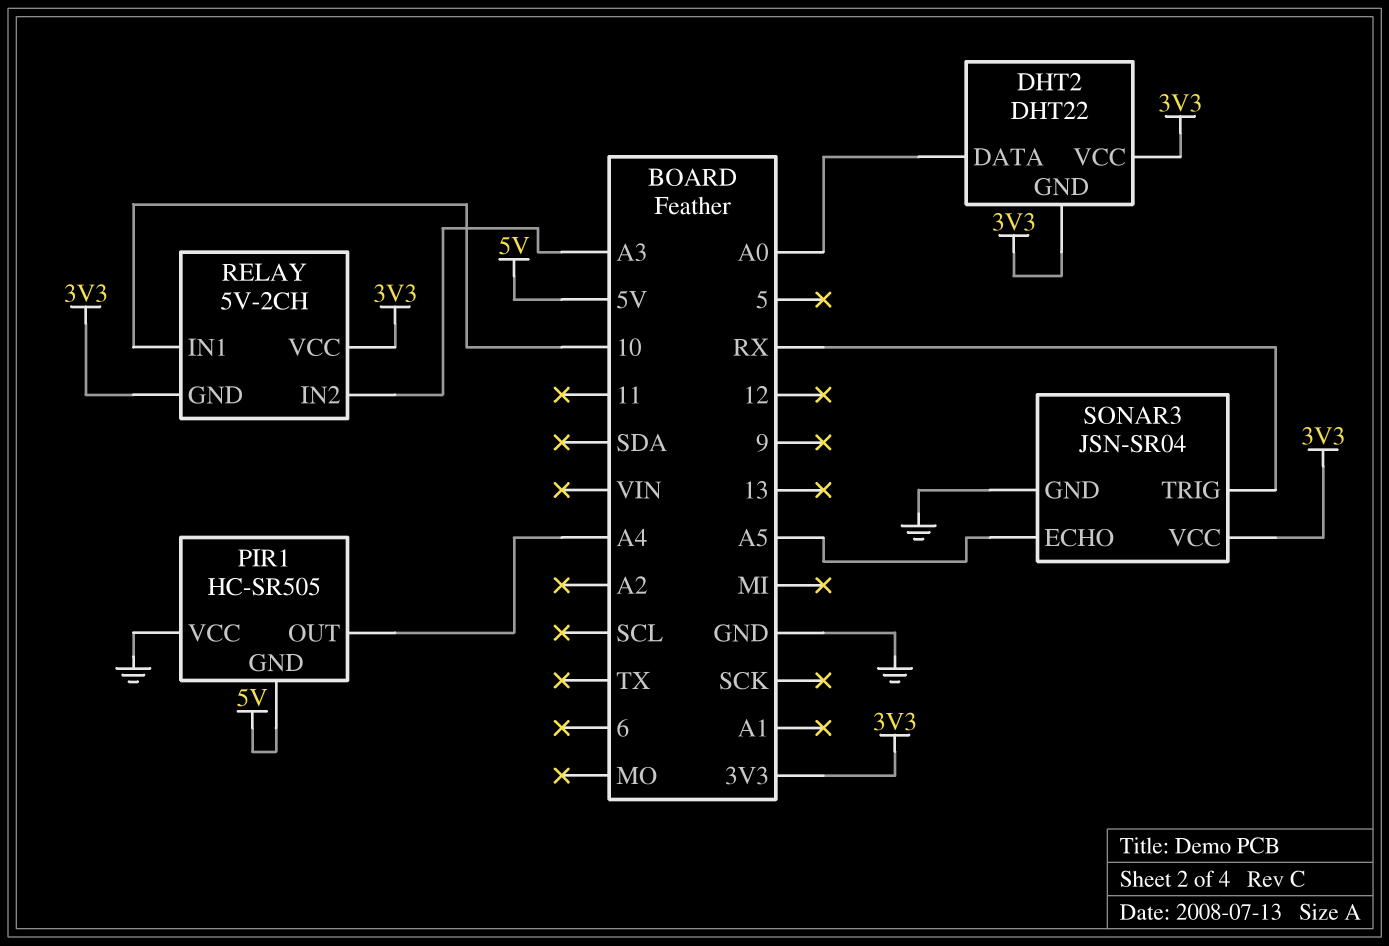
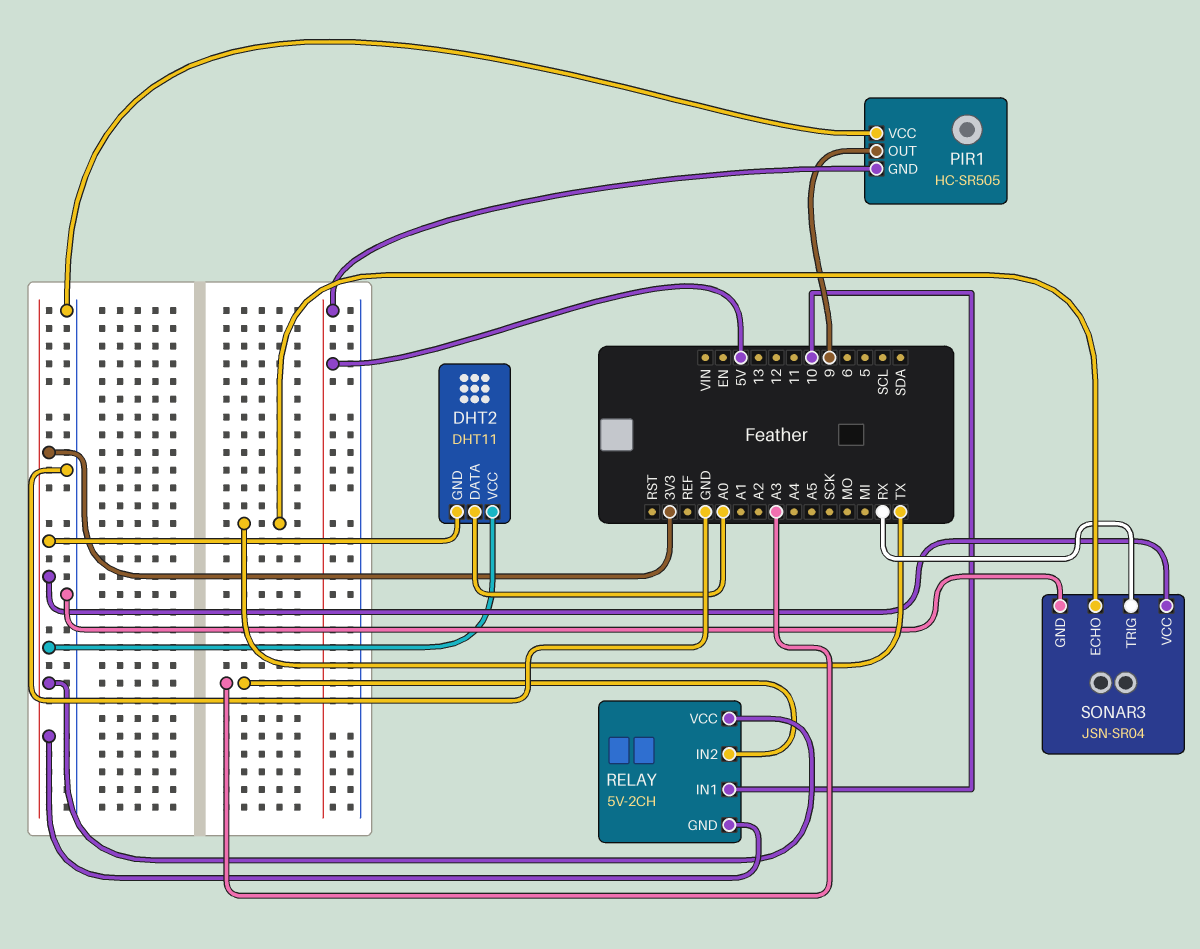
DHT2: DHT22 -> DHT11
PIR1 pin OUT: A4 -> 9
SONAR3 pin ECHO: A5 -> TX

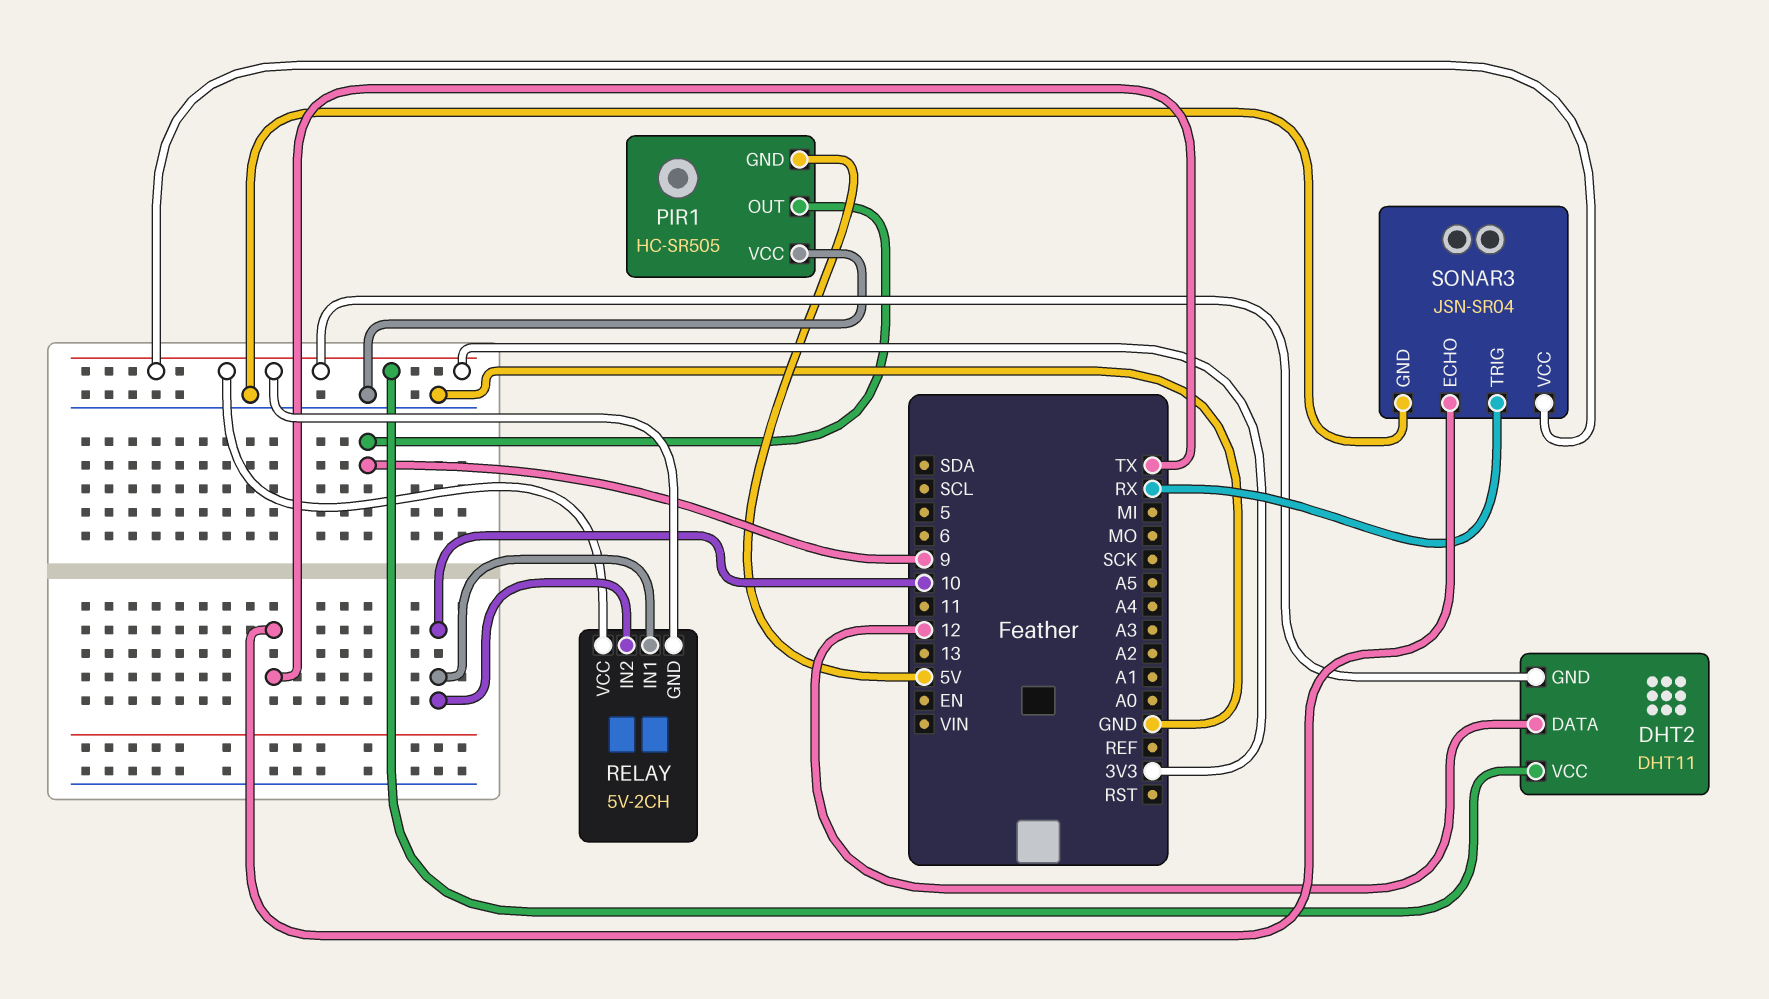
DHT2 pin DATA: A0 -> 12
RELAY pin IN2: A3 -> 10

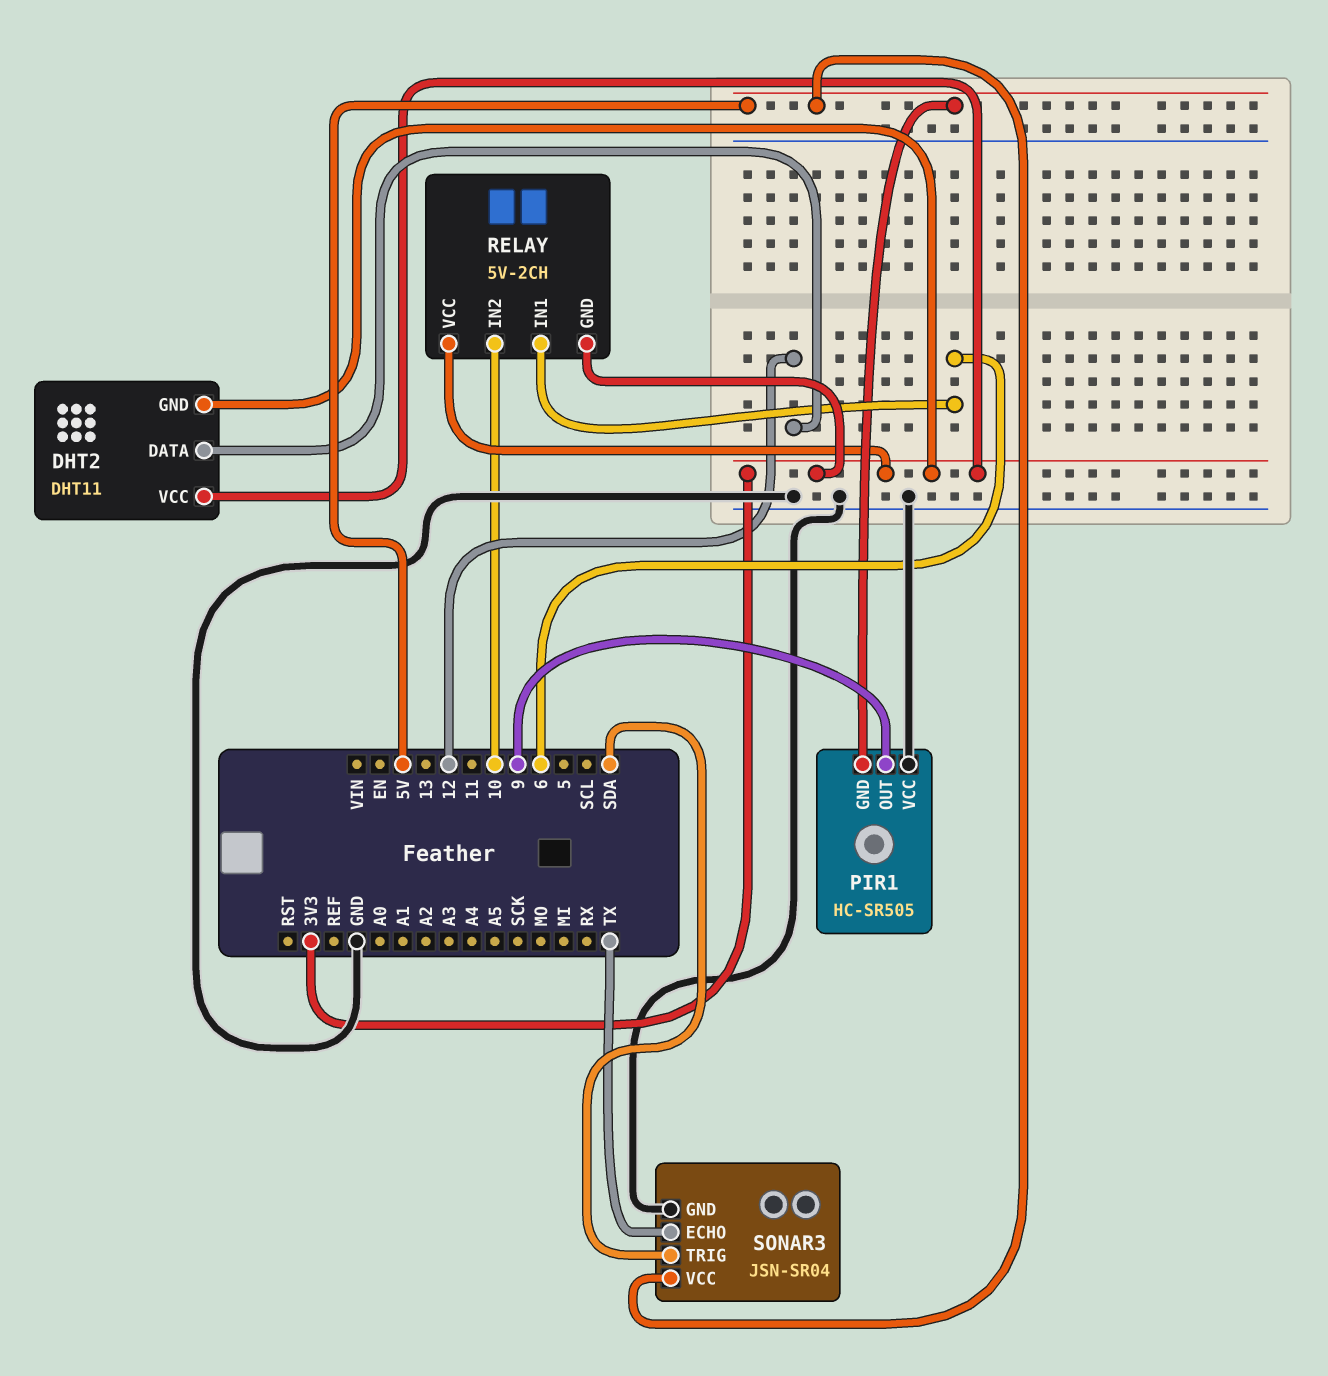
RELAY pin IN1: 10 -> 6
SONAR3 pin TRIG: RX -> SDA
SONAR3 pin VCC: 3V3 -> 5V

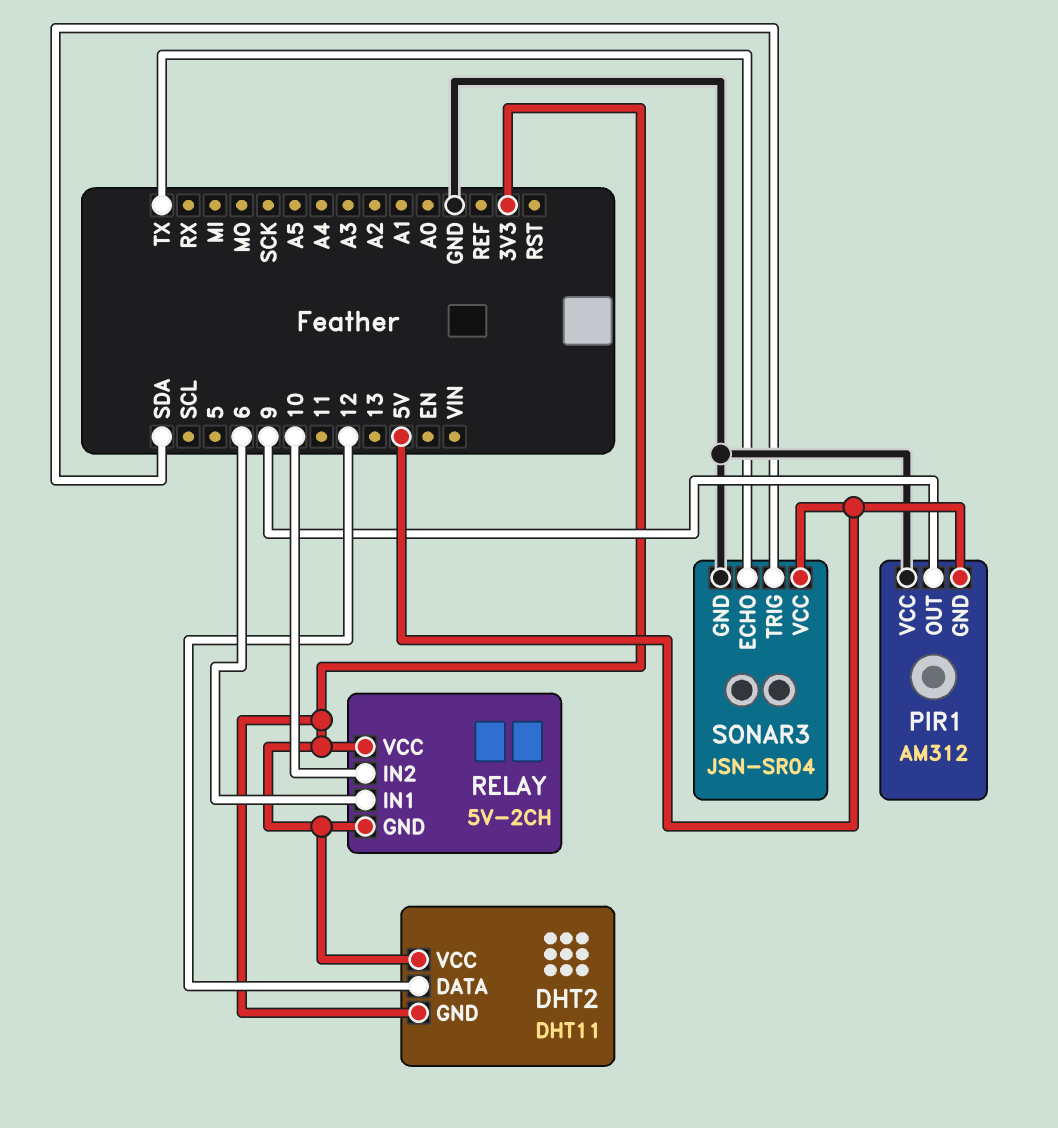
PIR1: HC-SR505 -> AM312

